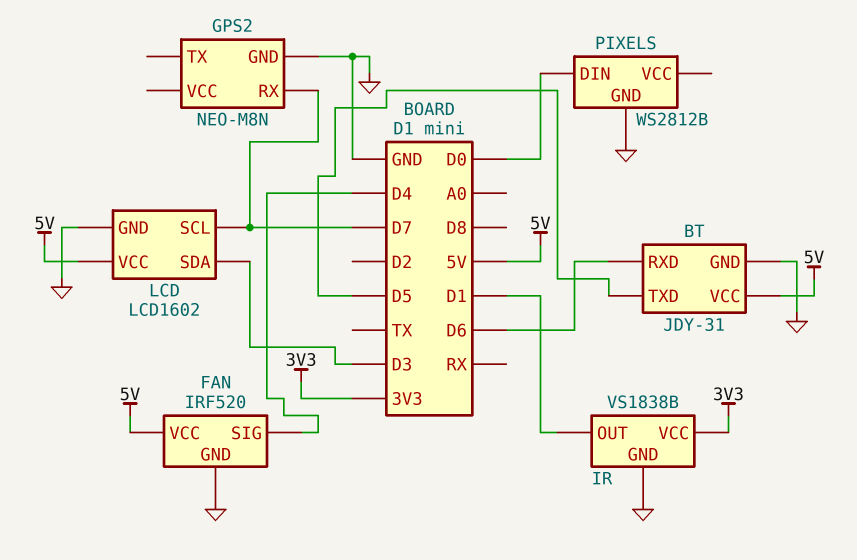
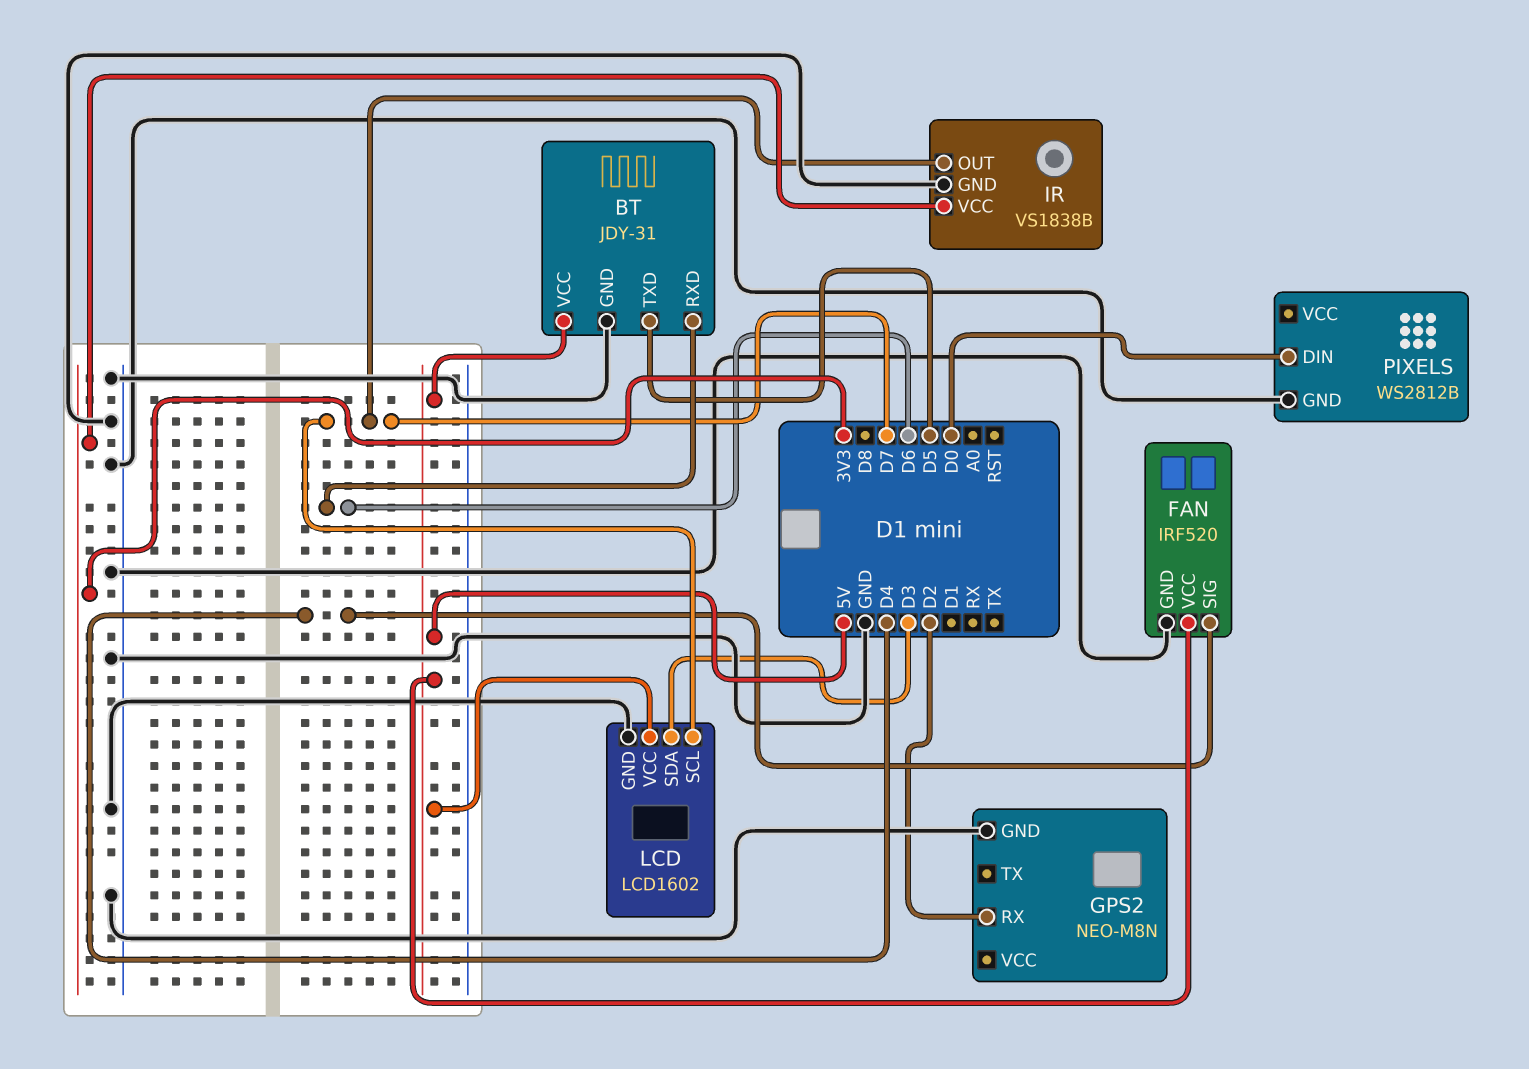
GPS2 pin RX: D7 -> D2
IR pin OUT: D1 -> D7

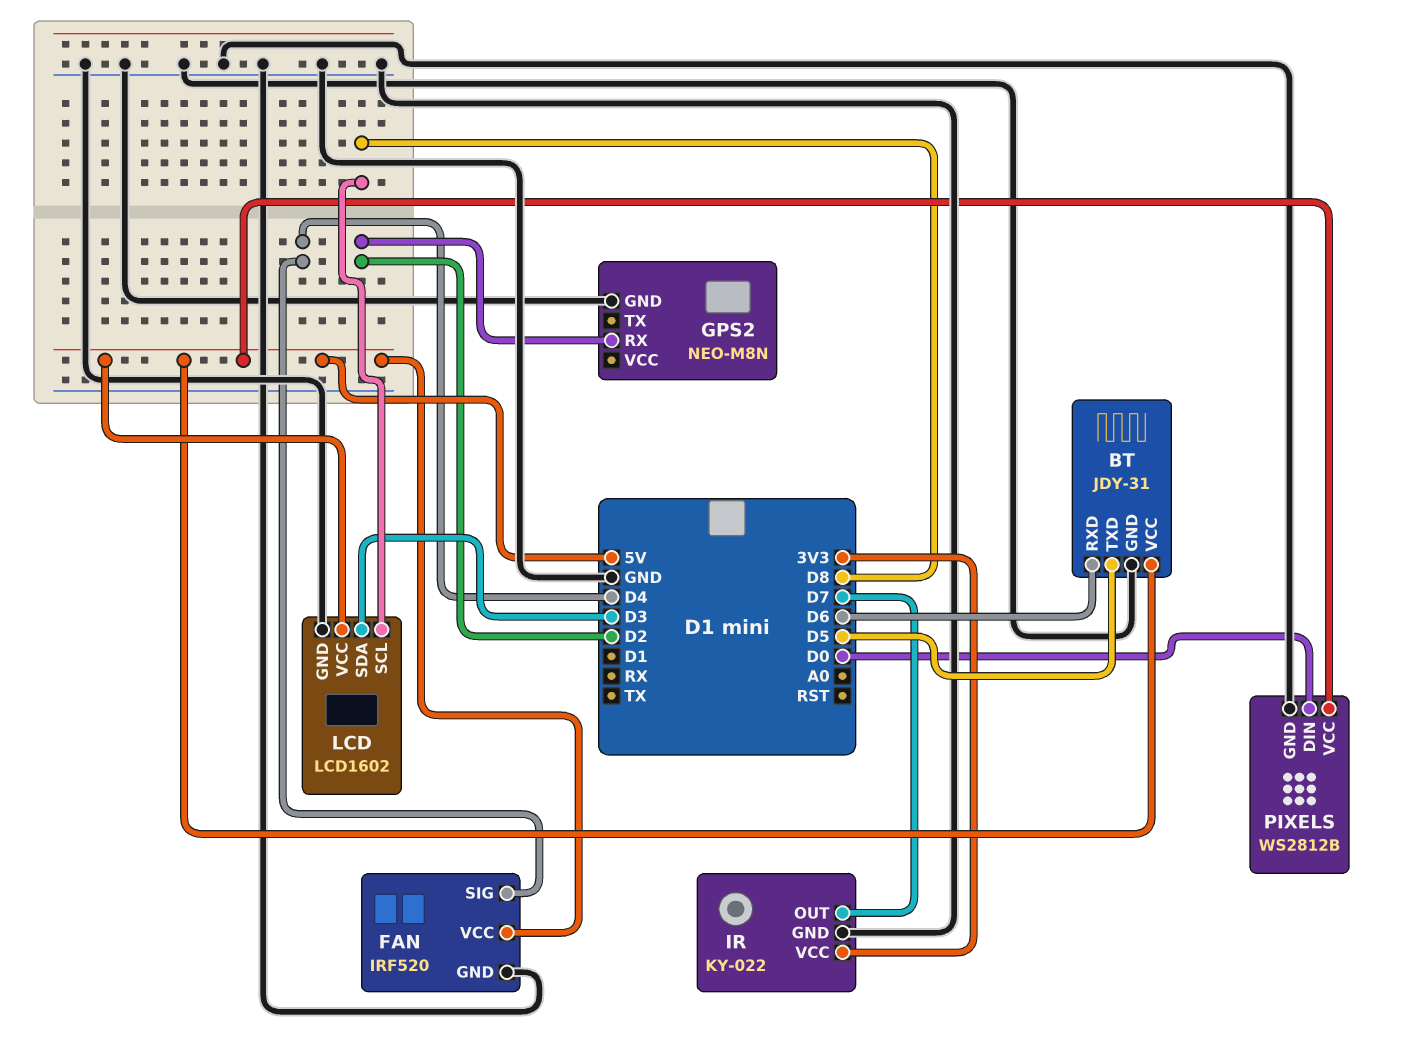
IR: VS1838B -> KY-022
LCD pin SCL: D7 -> D8
PIXELS pin VCC: none -> 5V

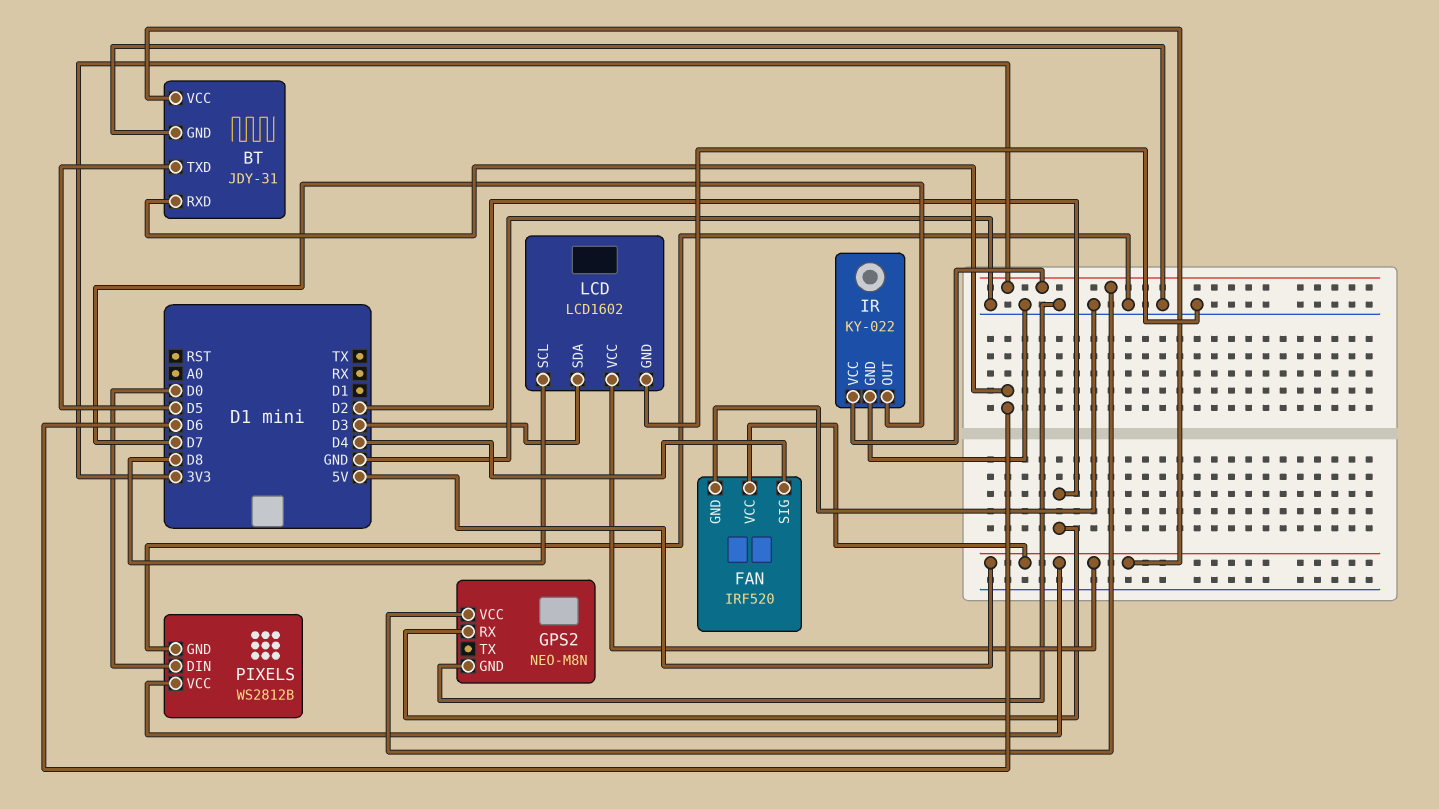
GPS2 pin VCC: none -> 3V3

